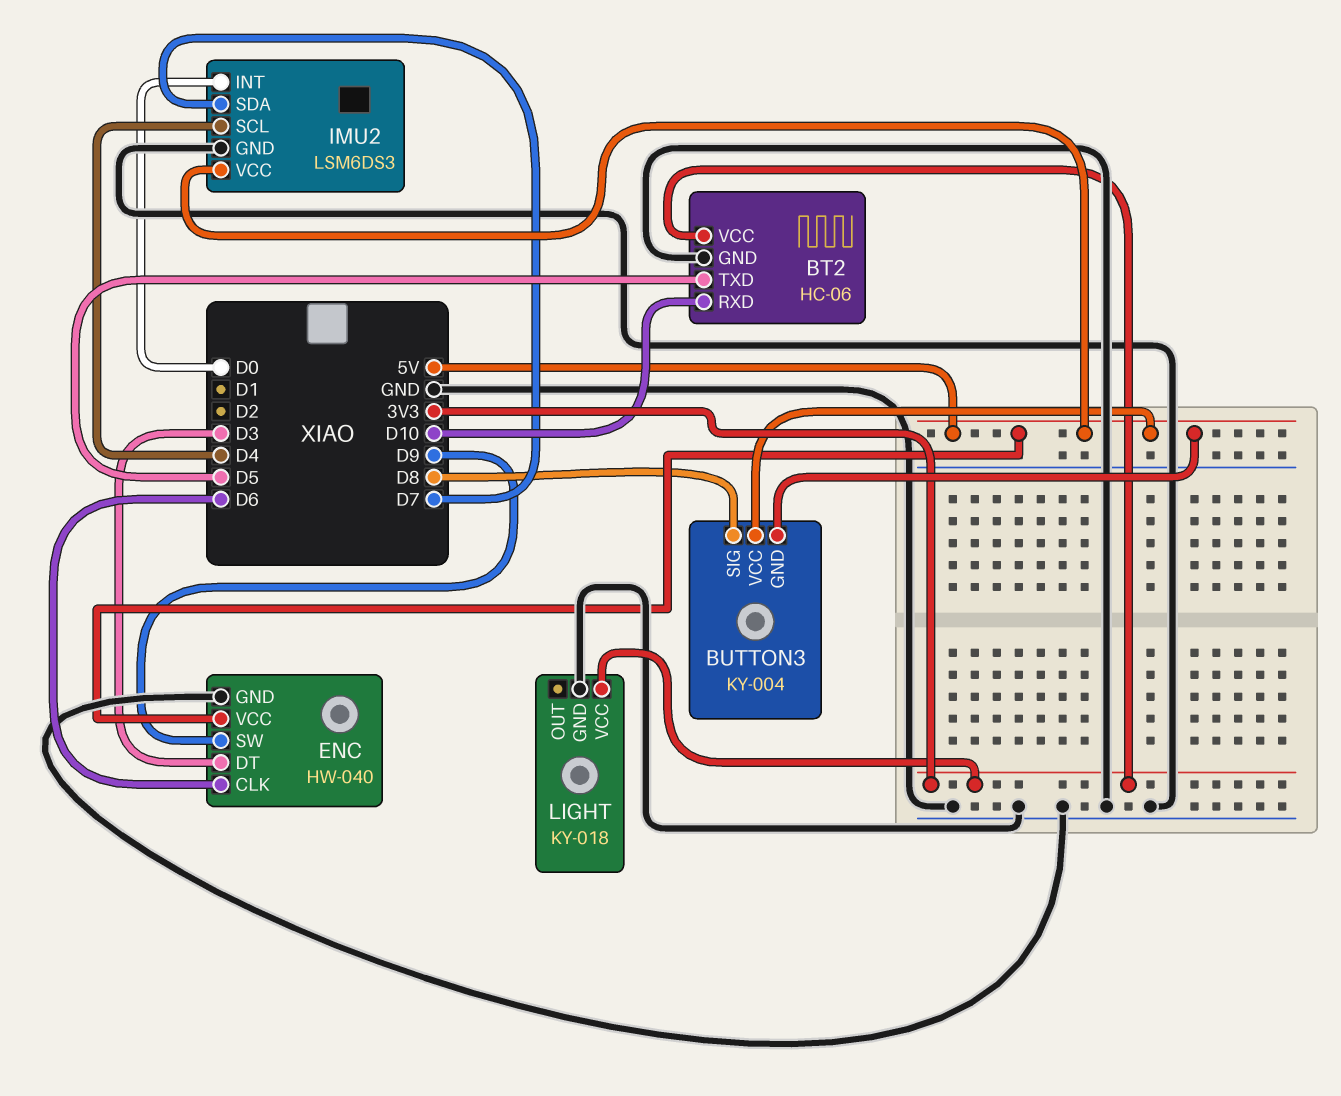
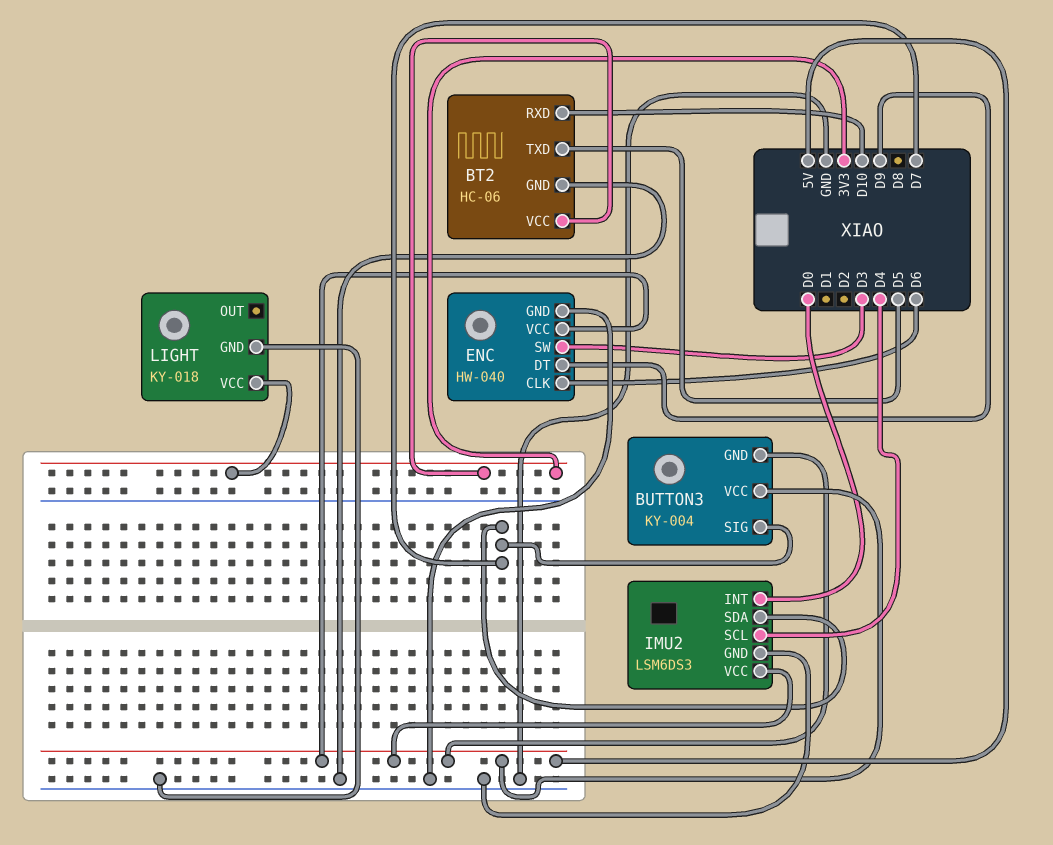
BUTTON3 pin SIG: D8 -> D7
ENC pin DT: D3 -> D9
ENC pin SW: D9 -> D3

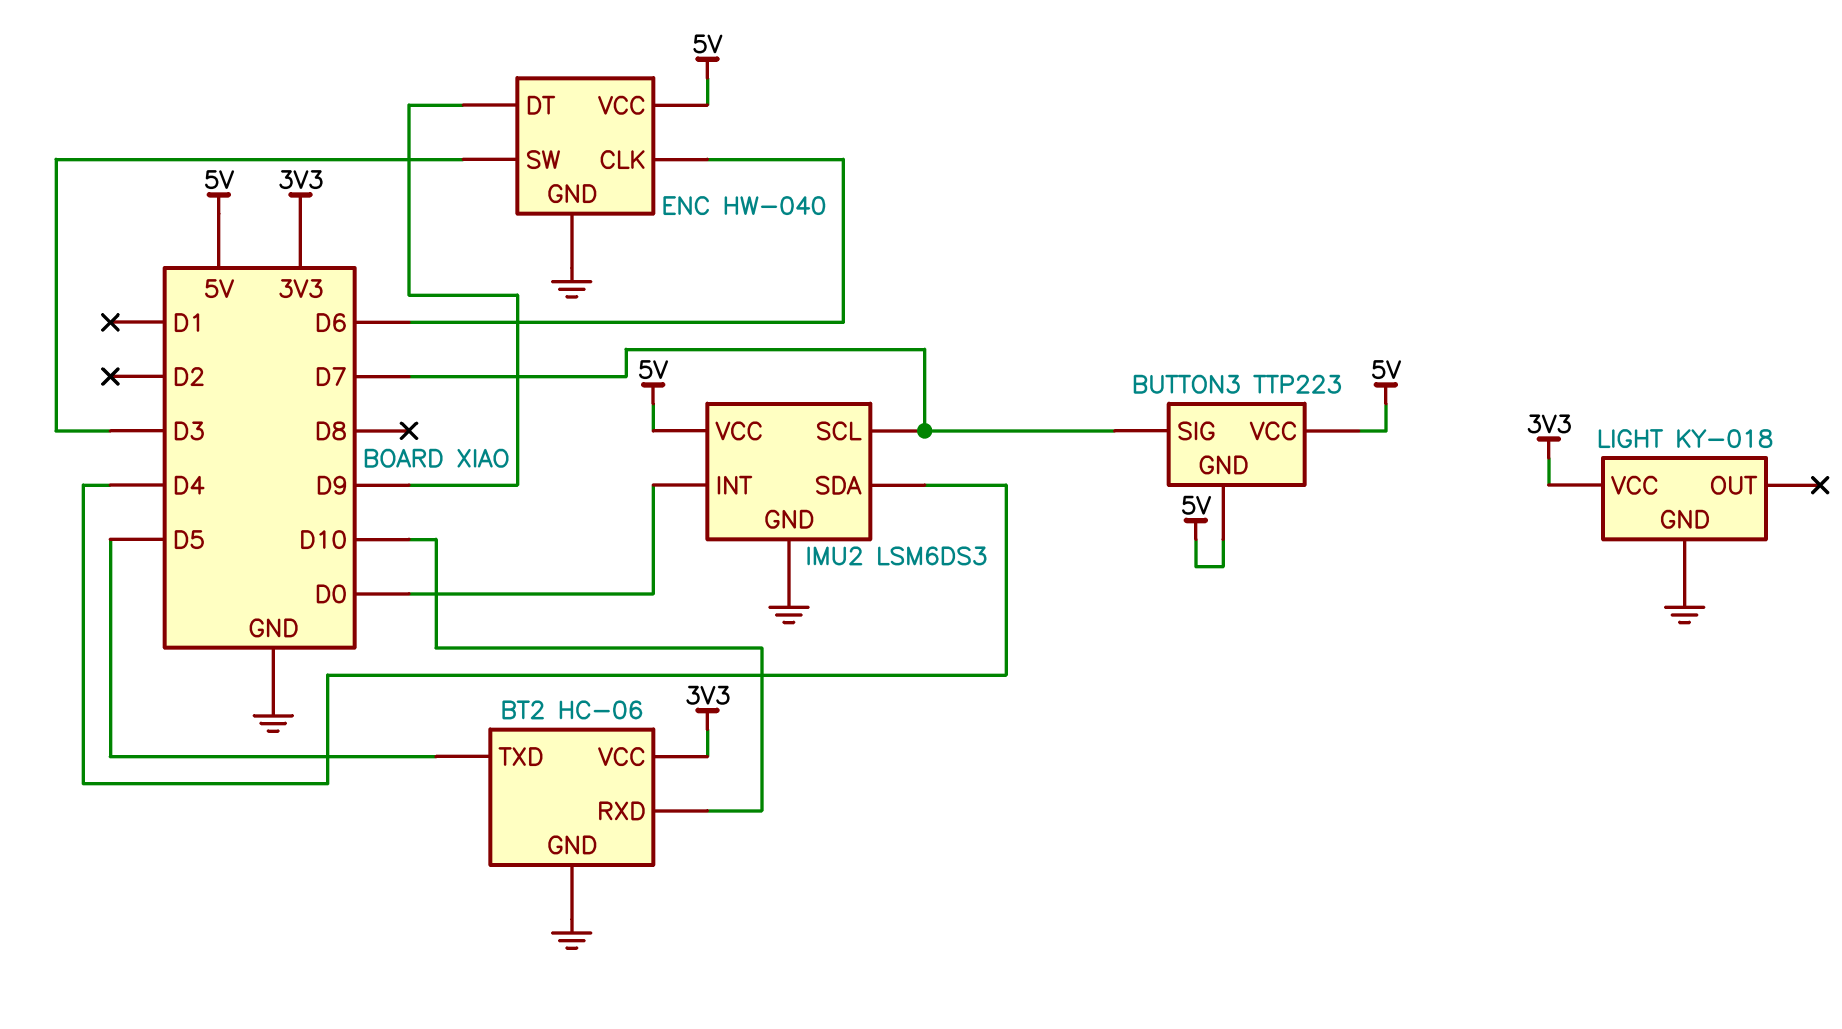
BUTTON3: KY-004 -> TTP223
IMU2 pin SCL: D4 -> D7
IMU2 pin SDA: D7 -> D4

